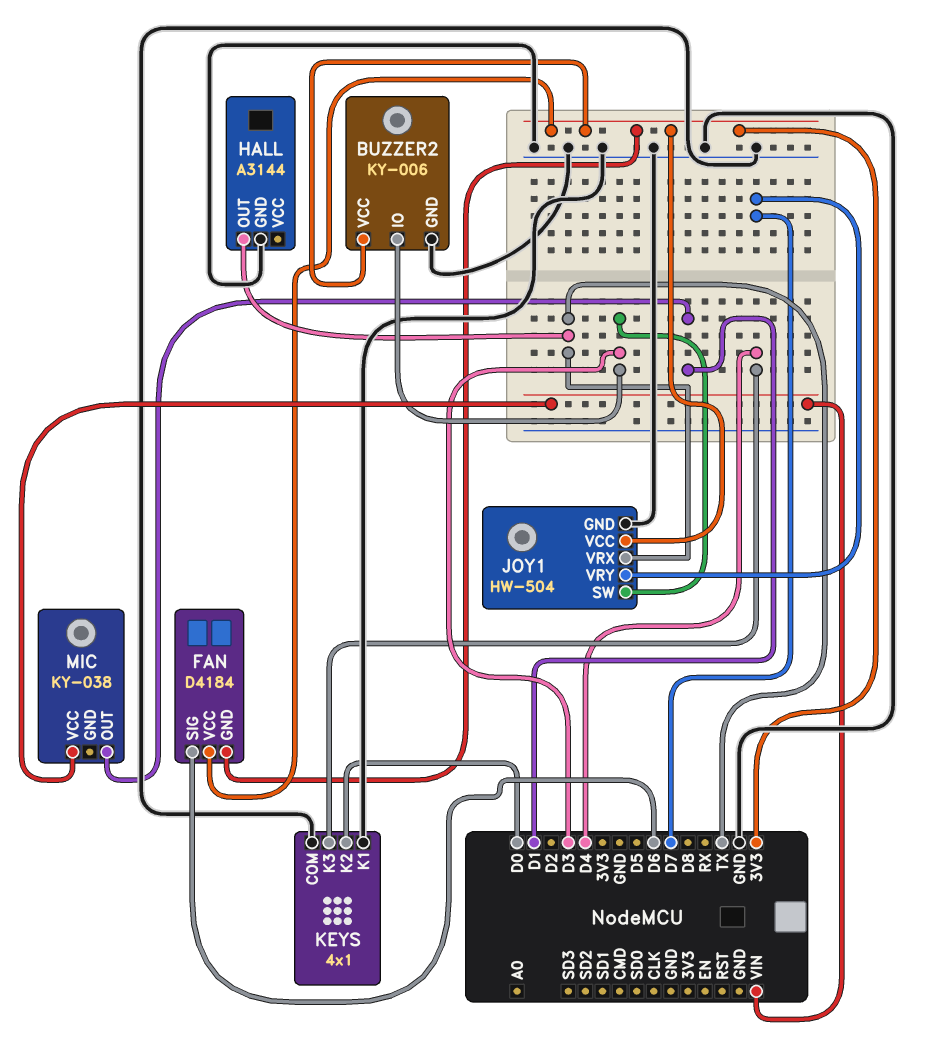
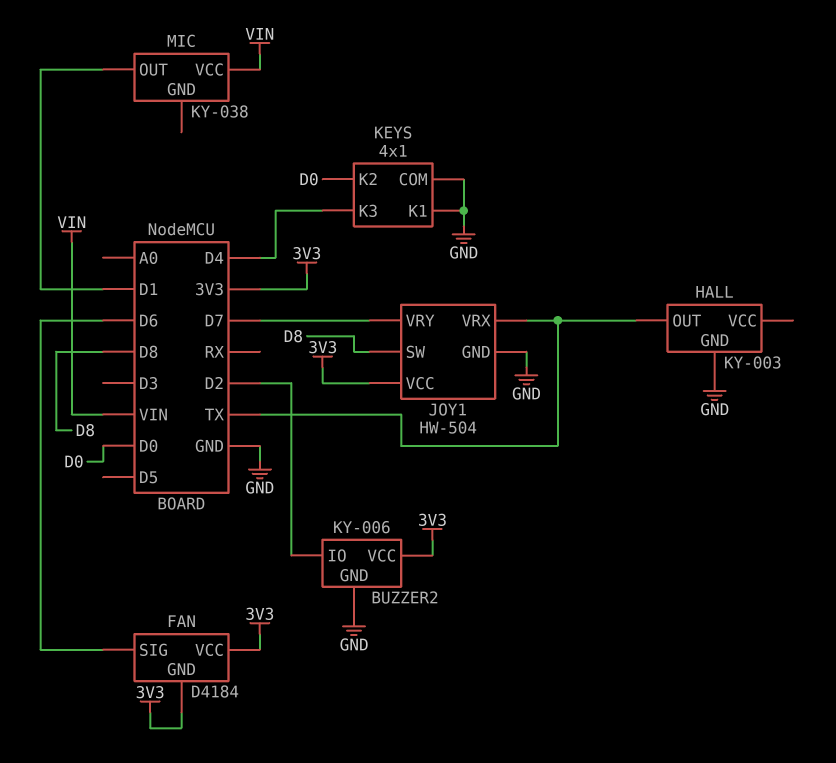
BUZZER2 pin IO: D3 -> D2
HALL: A3144 -> KY-003
JOY1 pin SW: D3 -> D8

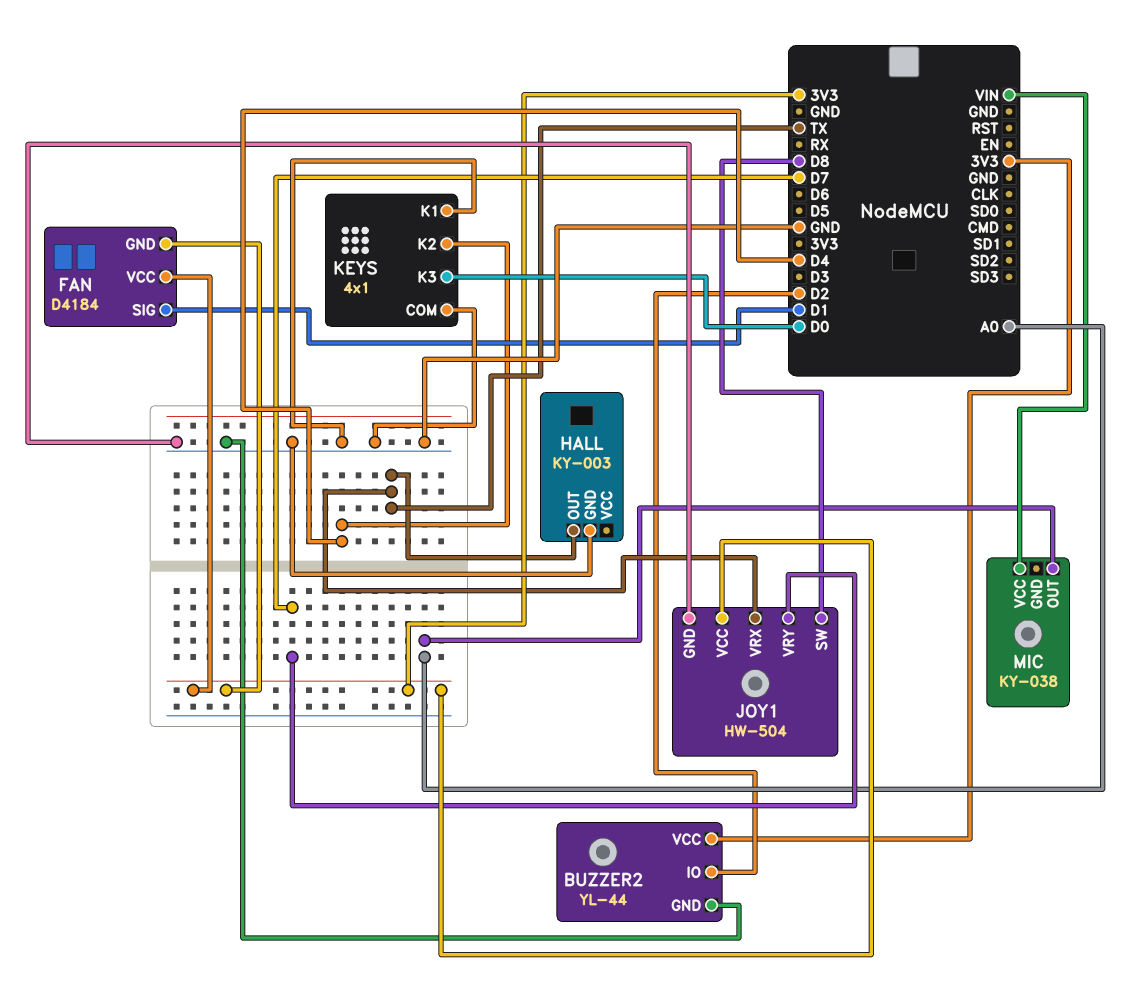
BUZZER2: KY-006 -> YL-44
FAN pin SIG: D6 -> D1
KEYS pin K2: D0 -> D4
KEYS pin K3: D4 -> D0
MIC pin OUT: D1 -> A0

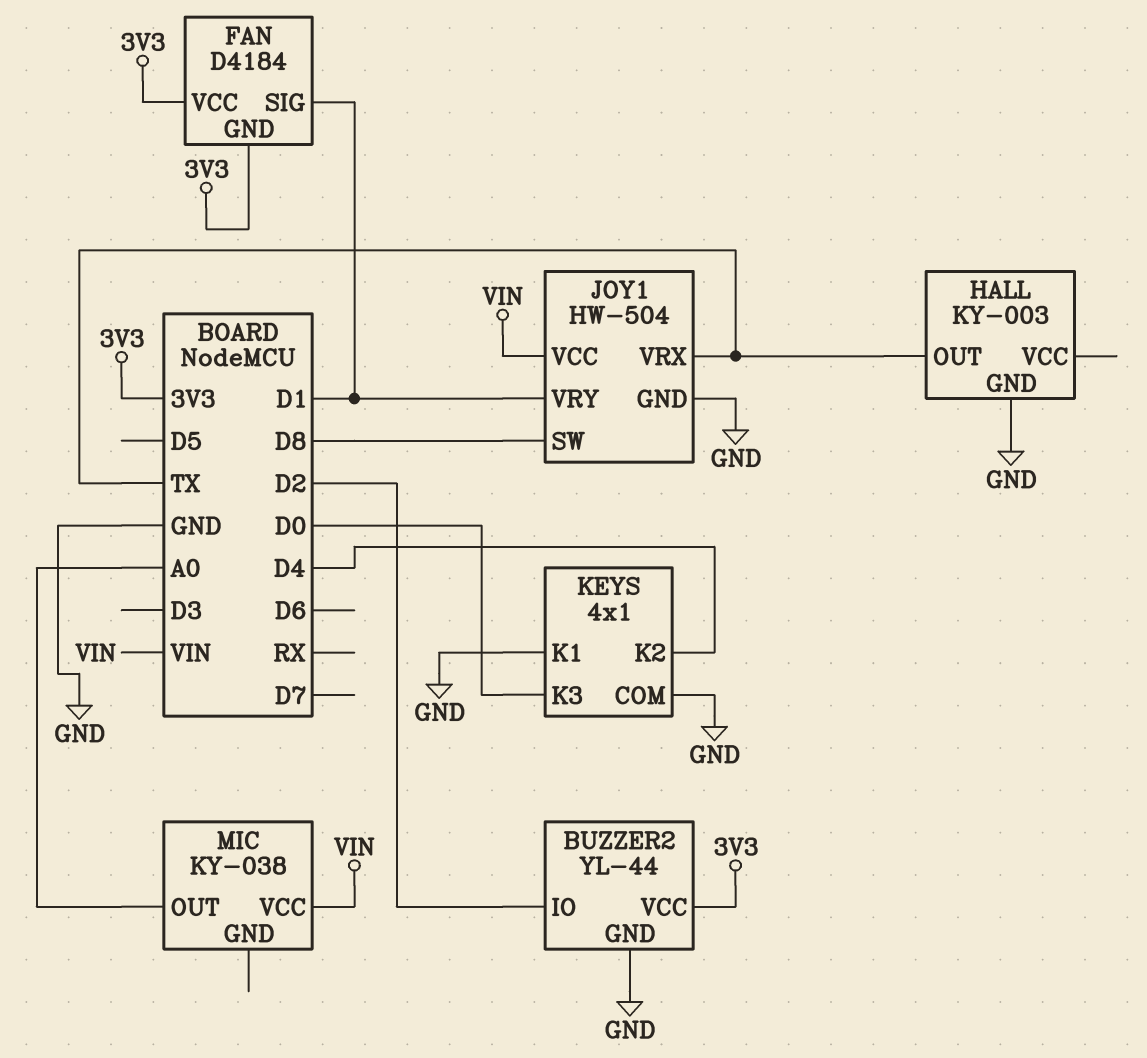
JOY1 pin VCC: 3V3 -> VIN
JOY1 pin VRY: D7 -> D1

